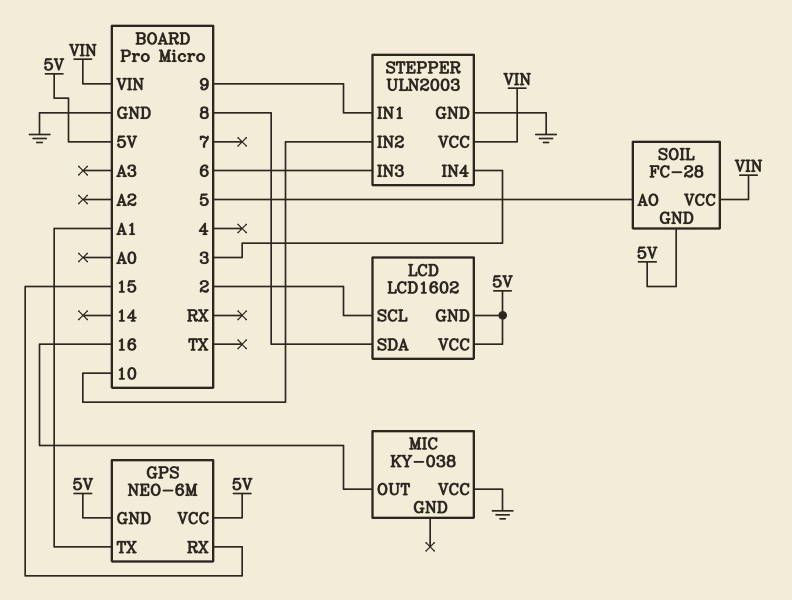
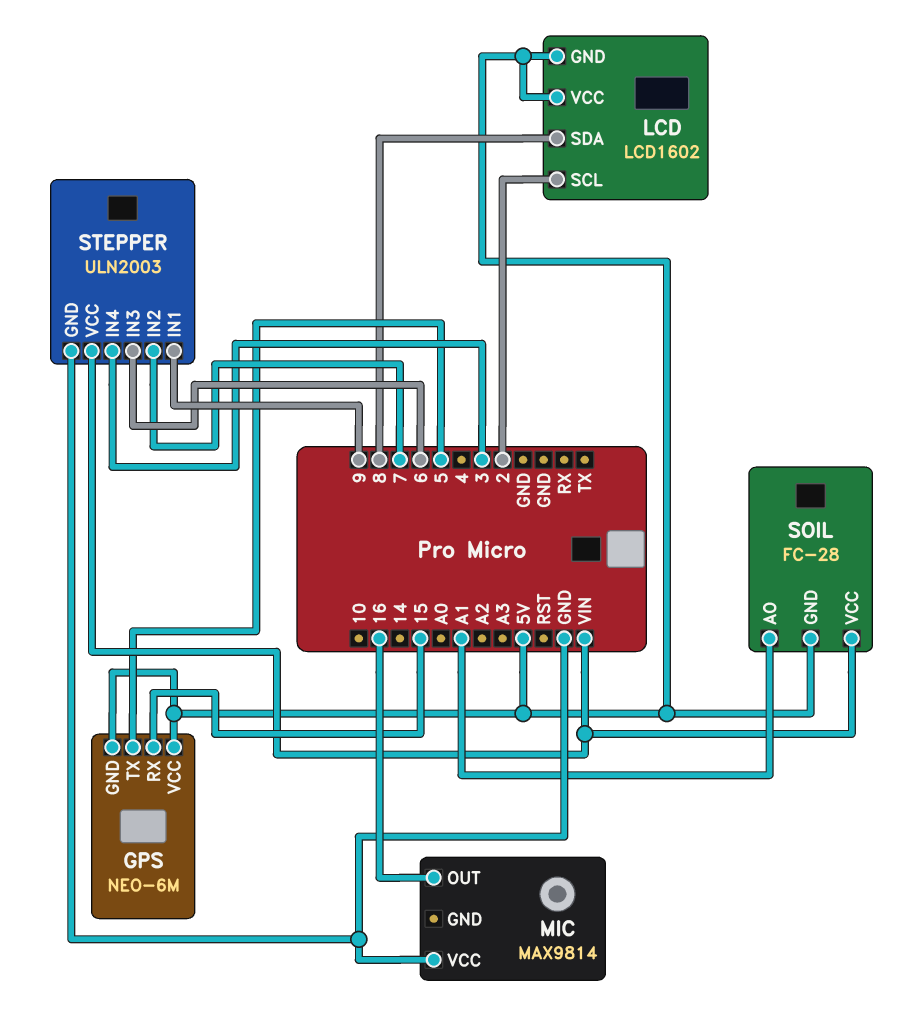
GPS pin TX: A1 -> 5
MIC: KY-038 -> MAX9814
SOIL pin AO: 5 -> A1
STEPPER pin IN2: 10 -> 7

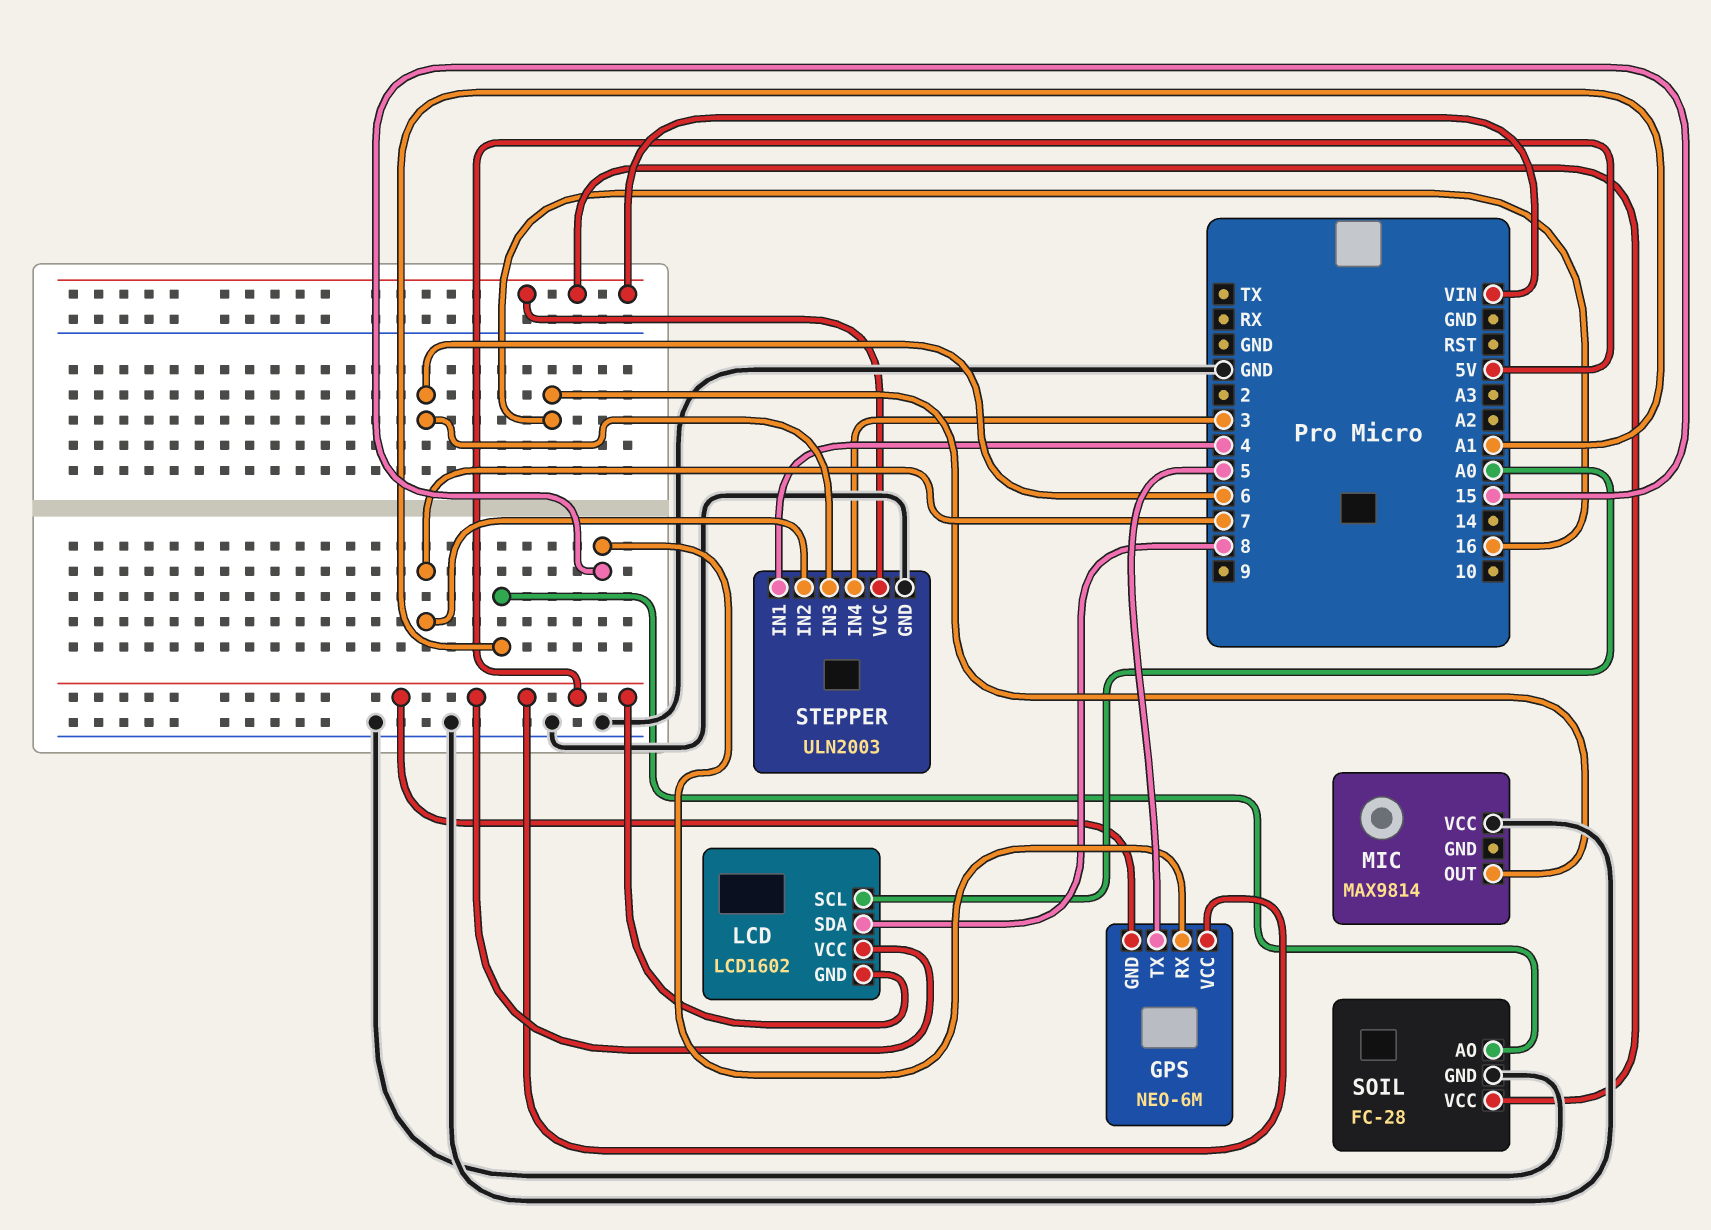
LCD pin SCL: 2 -> A0
SOIL pin GND: 5V -> GND
STEPPER pin IN1: 9 -> 4

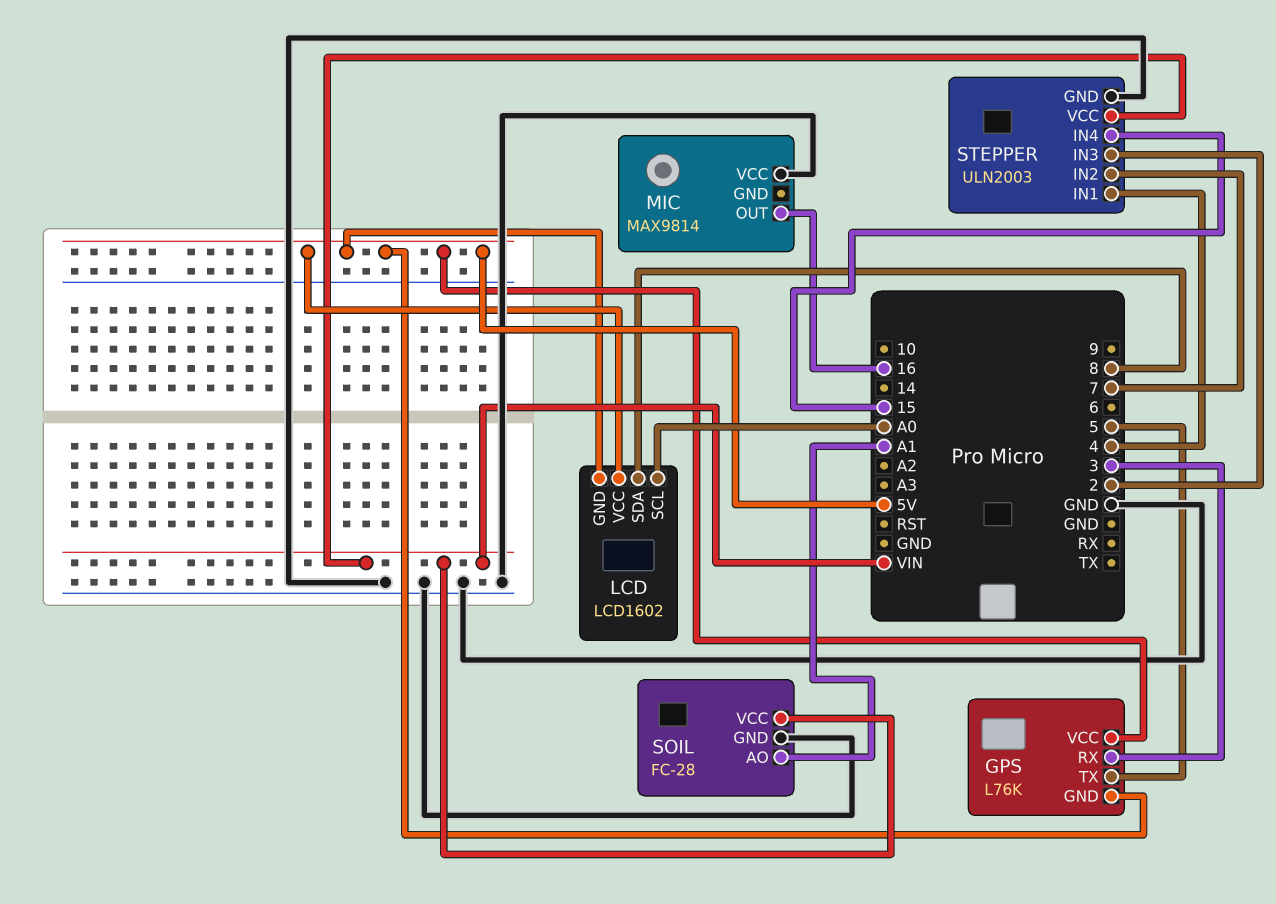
GPS: NEO-6M -> L76K
GPS pin RX: 15 -> 3
STEPPER pin IN3: 6 -> 2
STEPPER pin IN4: 3 -> 15

